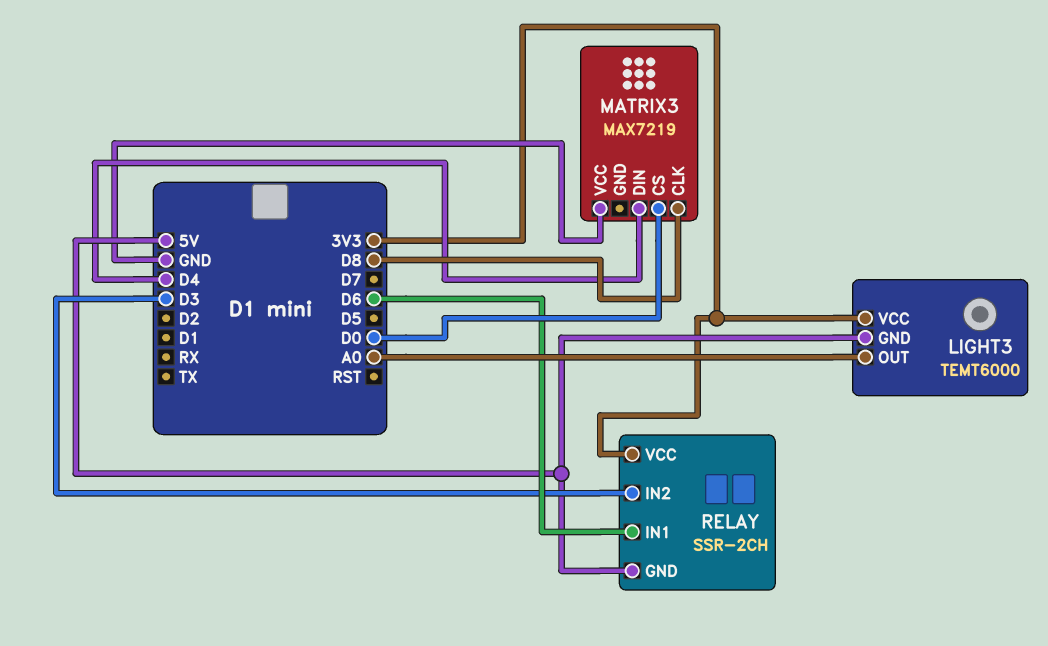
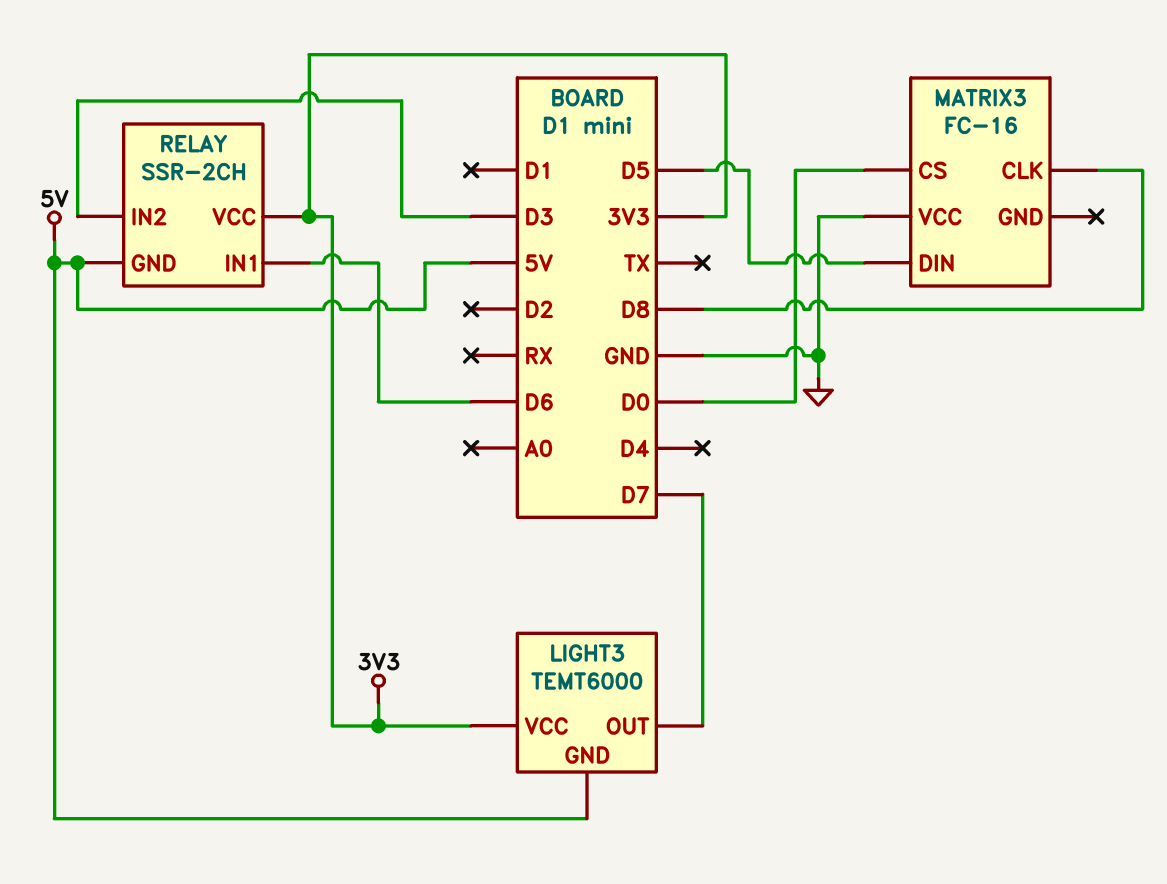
LIGHT3 pin OUT: A0 -> D7
MATRIX3: MAX7219 -> FC-16
MATRIX3 pin DIN: D4 -> D5

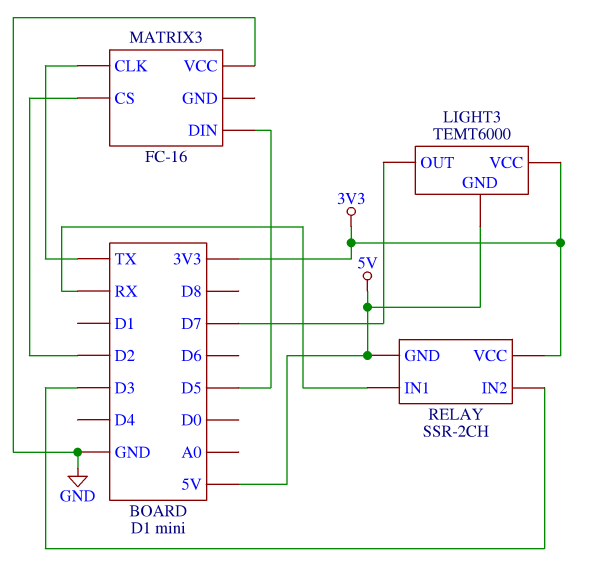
MATRIX3 pin CLK: D8 -> TX
MATRIX3 pin CS: D0 -> D2
RELAY pin IN1: D6 -> RX

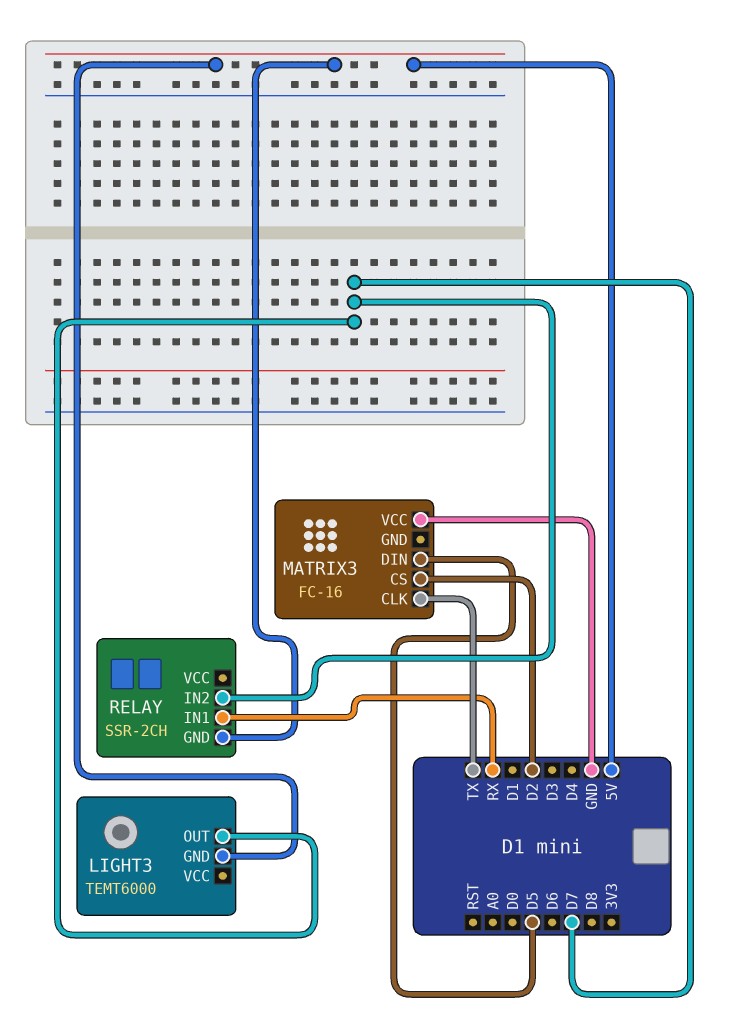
LIGHT3 pin VCC: 3V3 -> none
RELAY pin IN2: D3 -> D7
RELAY pin VCC: 3V3 -> none

